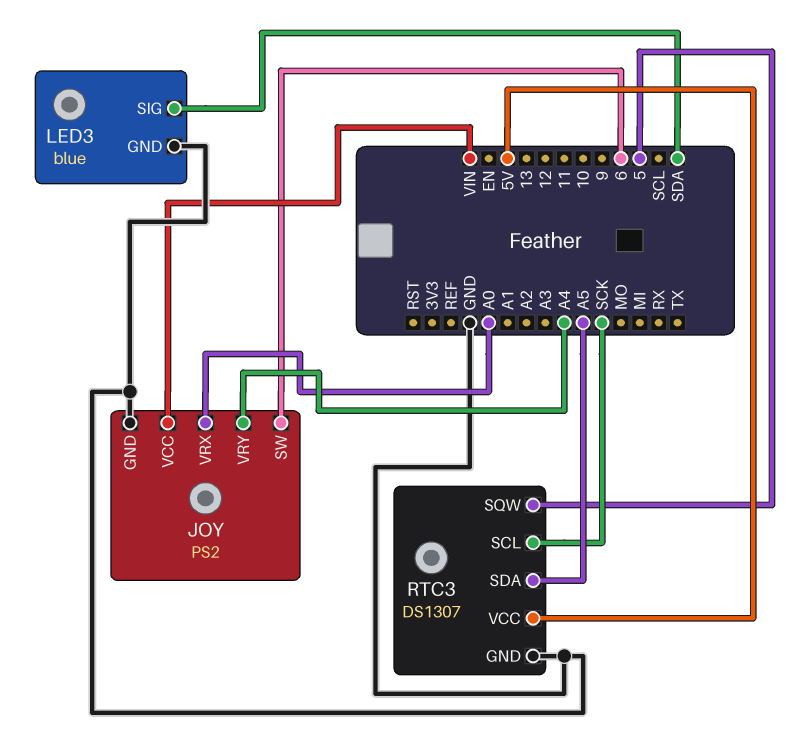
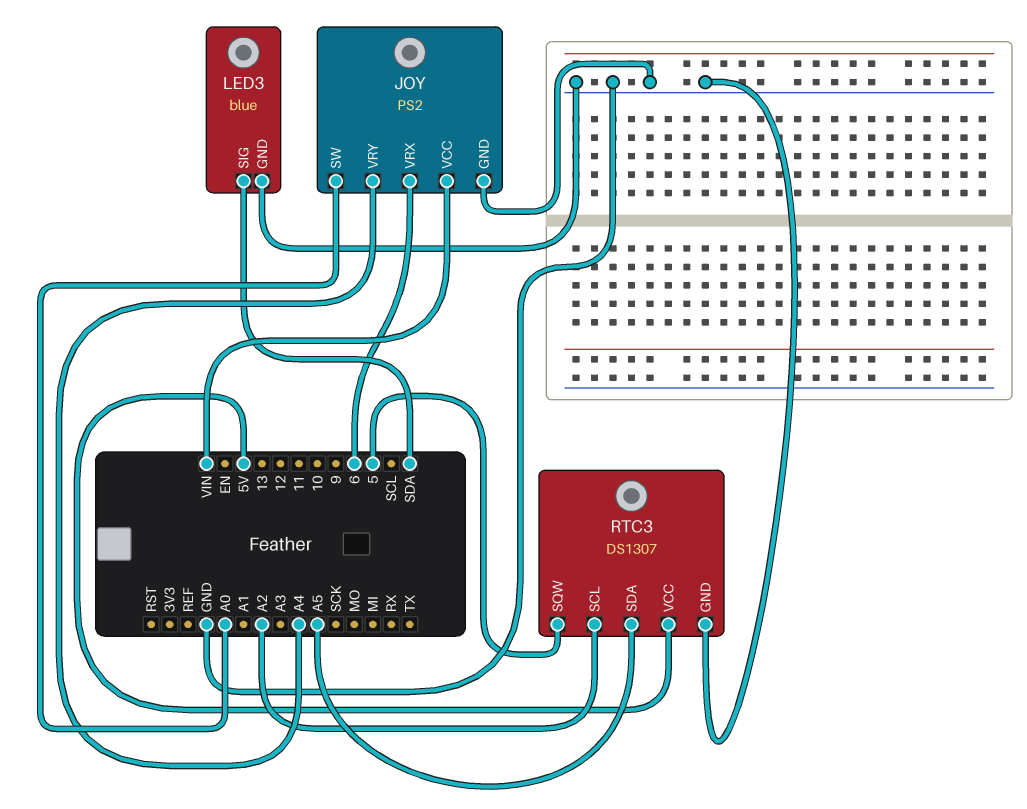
JOY pin SW: 6 -> A0
JOY pin VRX: A0 -> 6
RTC3 pin SCL: SCK -> A2

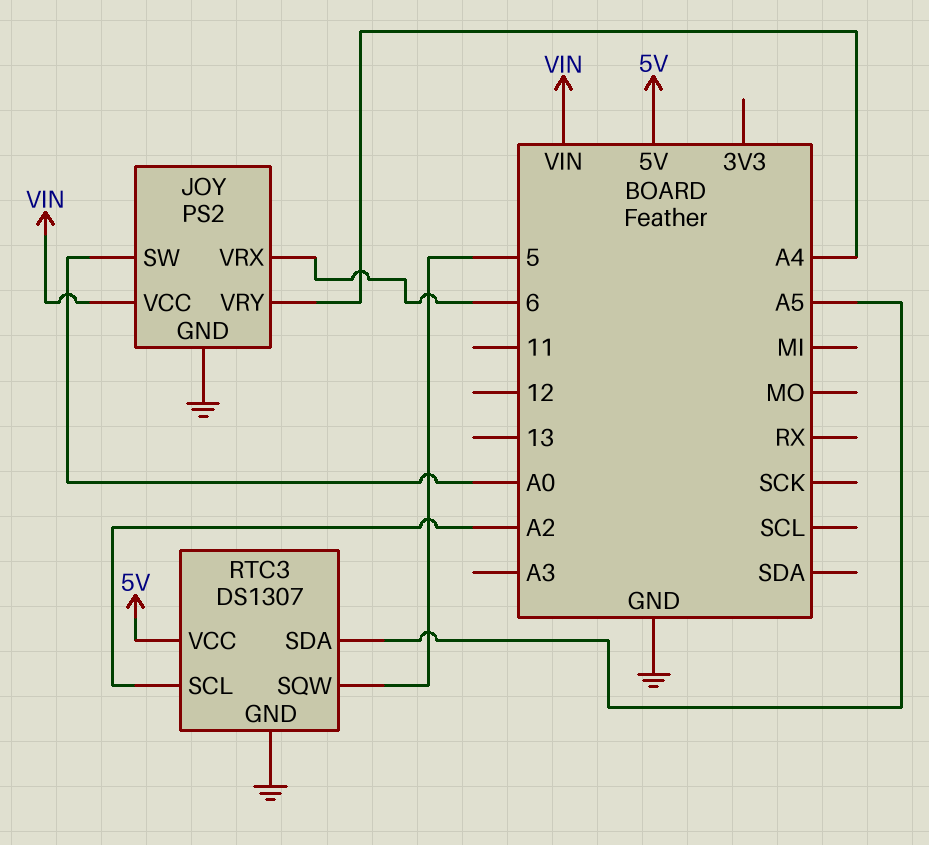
LED3: blue -> none
LED3 pin GND: GND -> none
LED3 pin SIG: SDA -> none

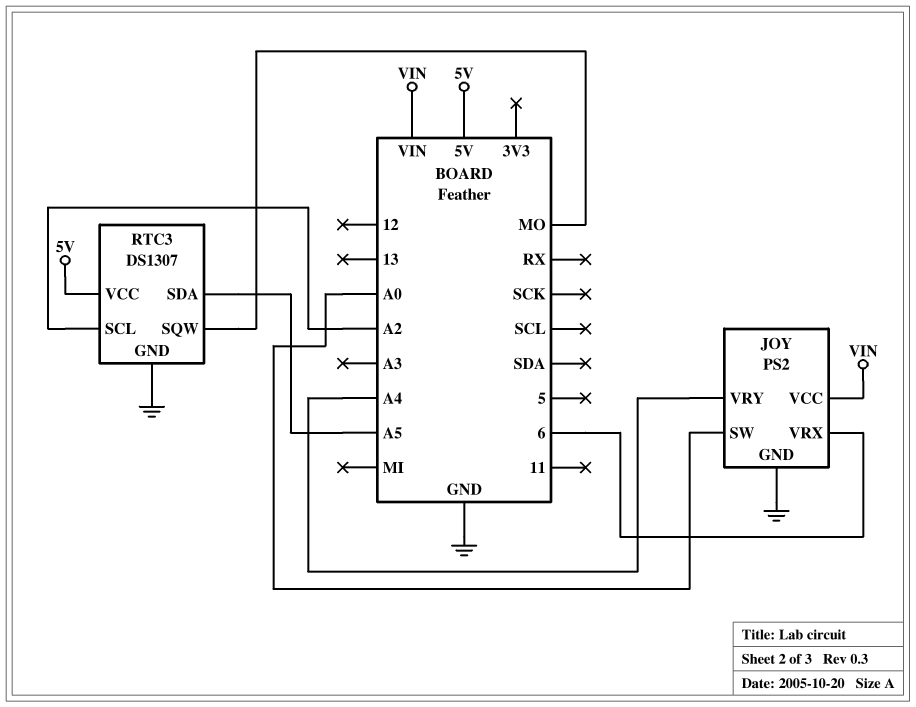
RTC3 pin SQW: 5 -> MO

